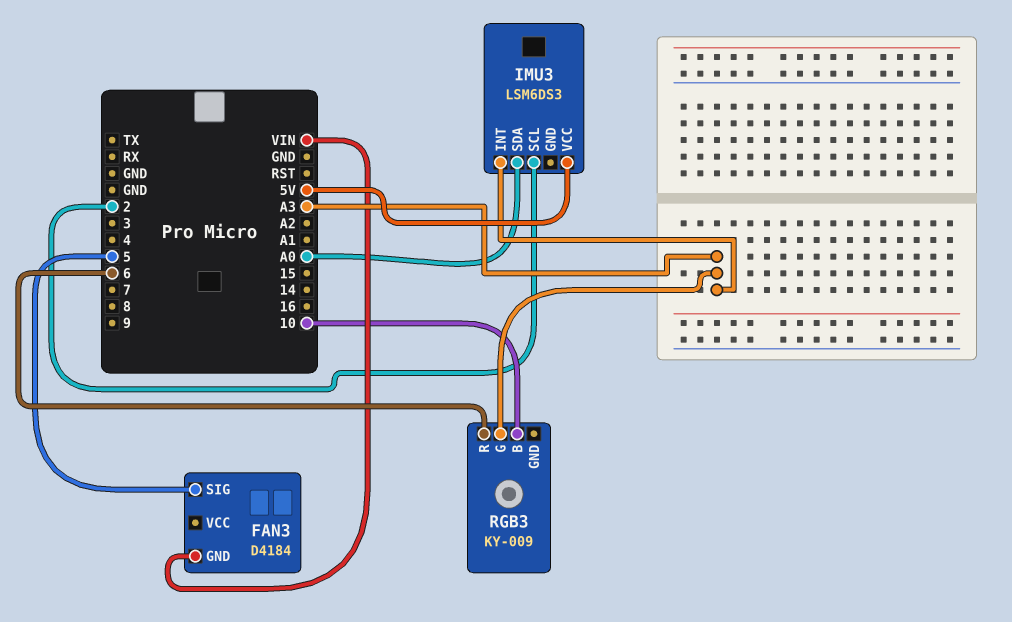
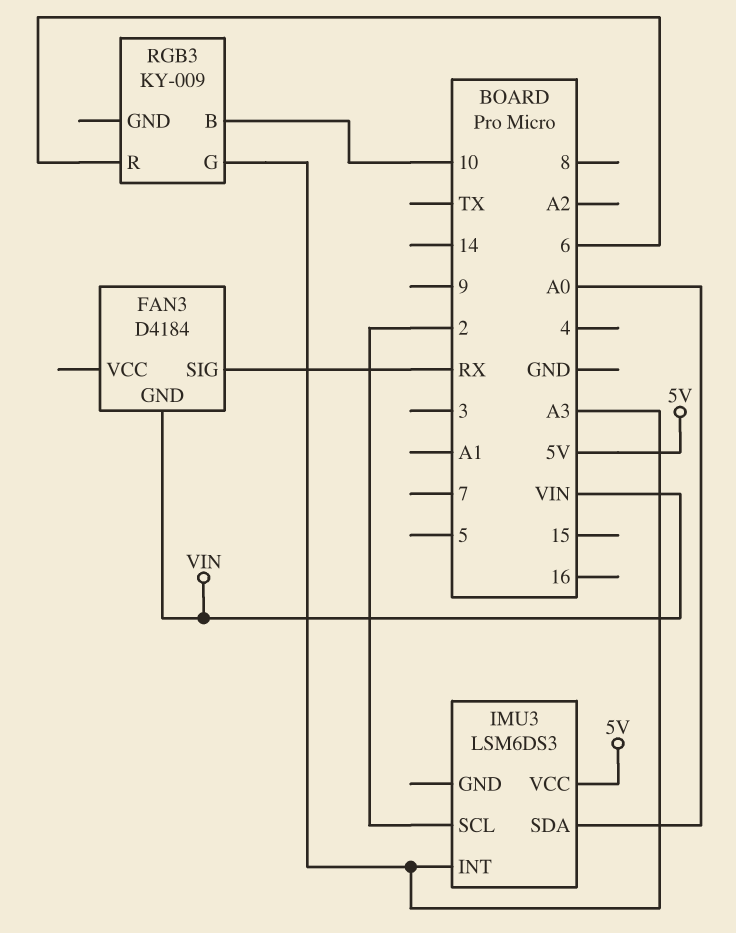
FAN3 pin SIG: 5 -> RX

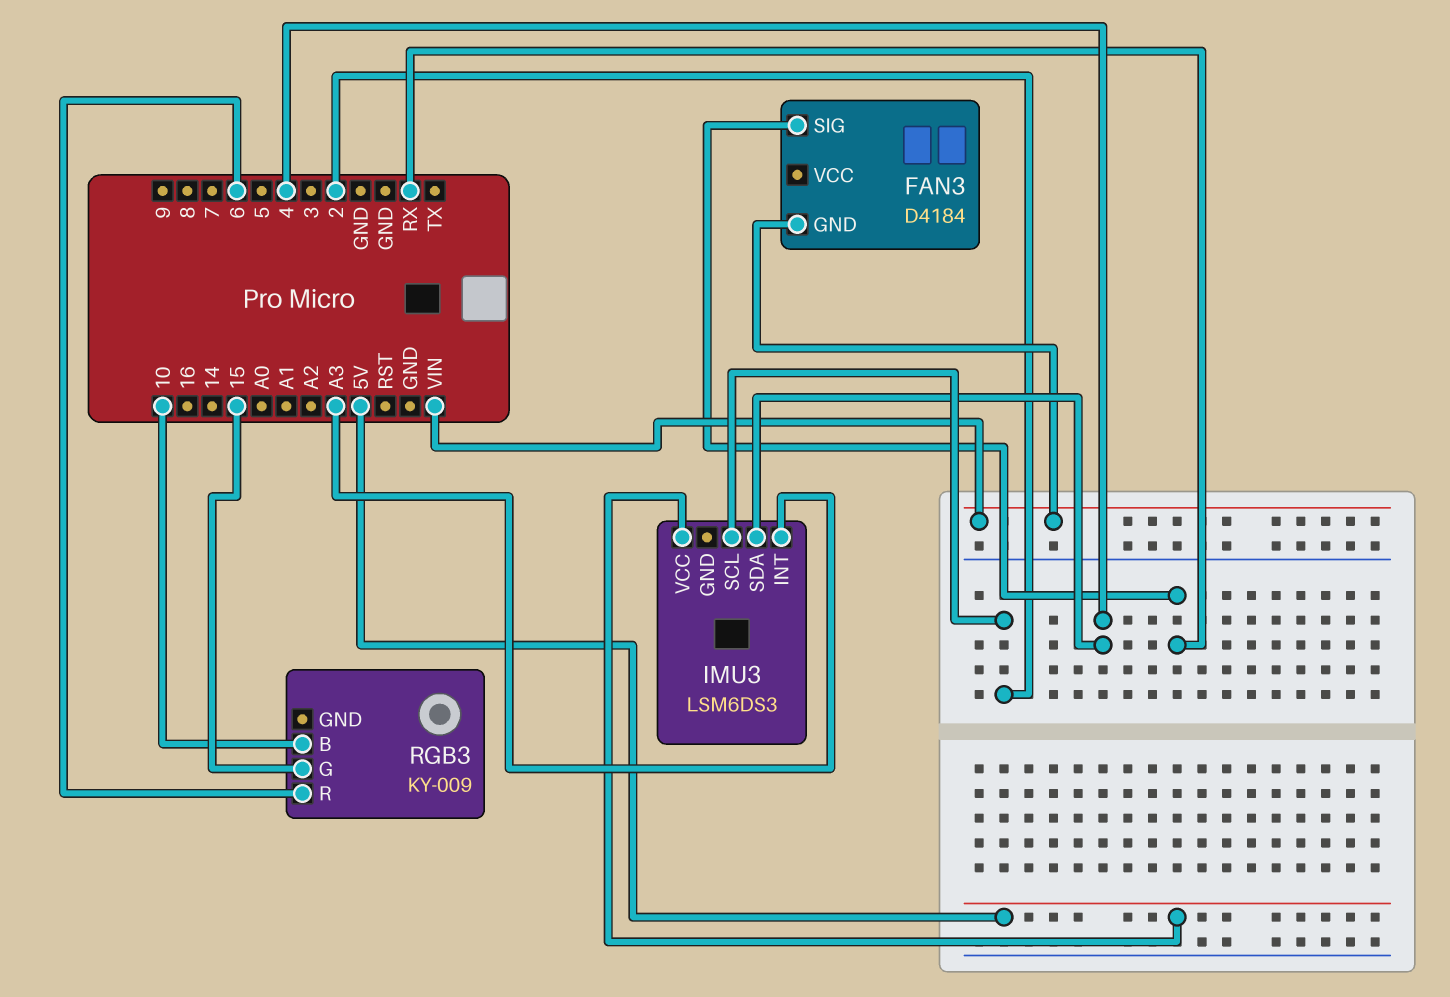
IMU3 pin SDA: A0 -> 4
RGB3 pin G: A3 -> 15

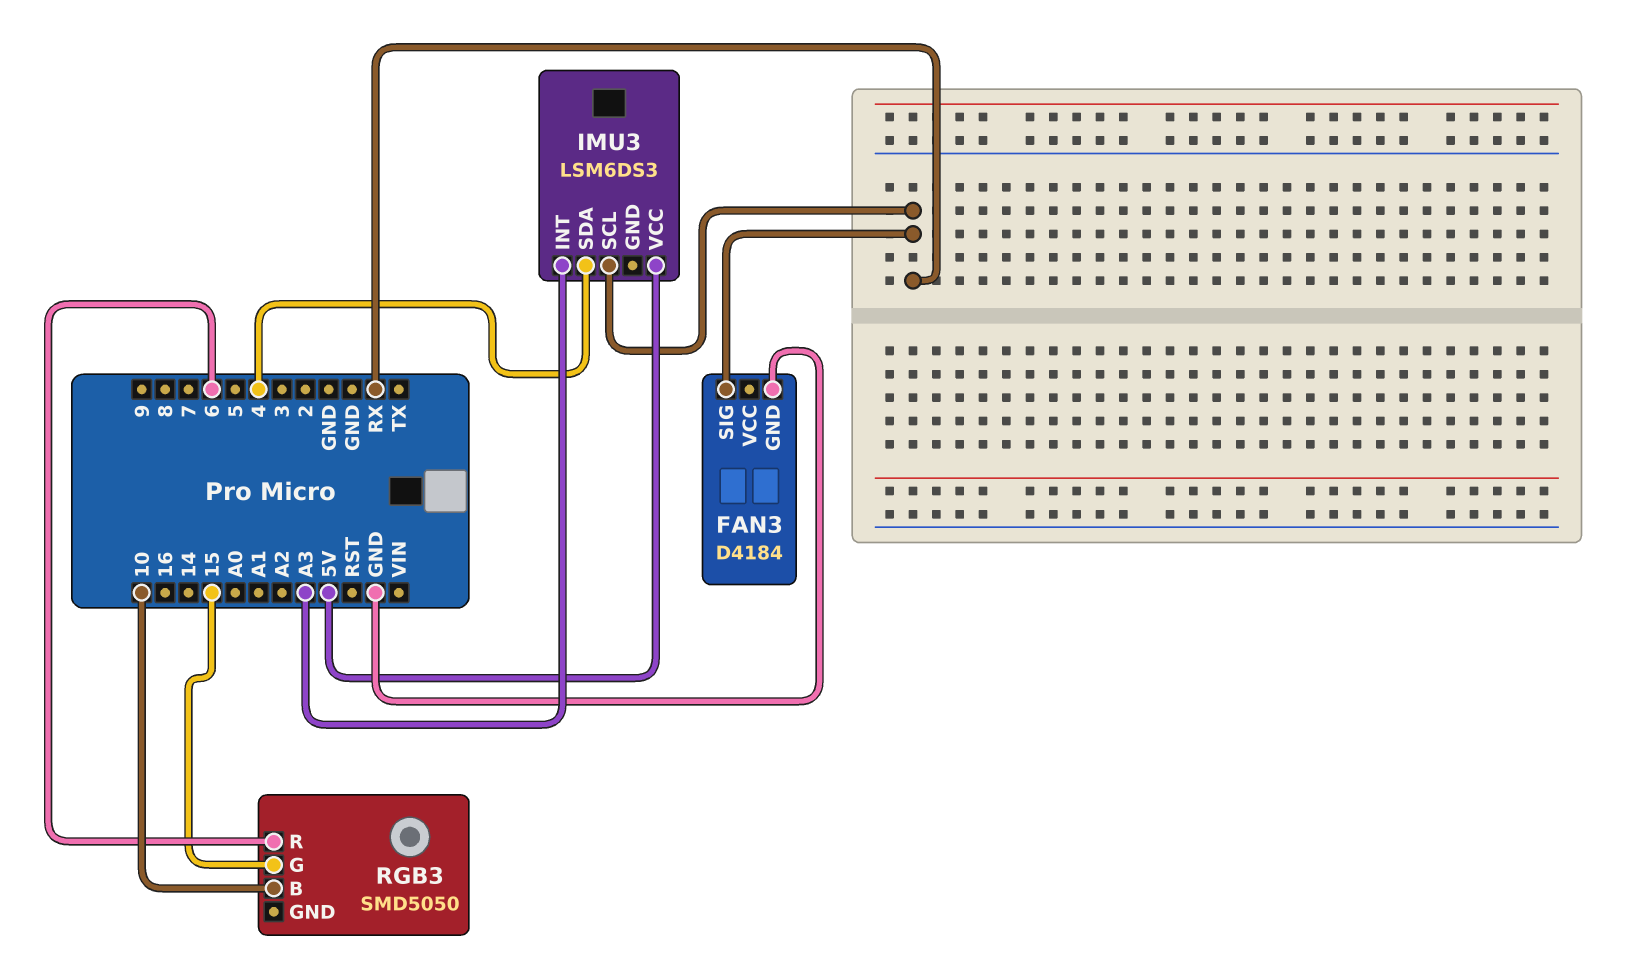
FAN3 pin GND: VIN -> GND
IMU3 pin SCL: 2 -> RX
RGB3: KY-009 -> SMD5050

